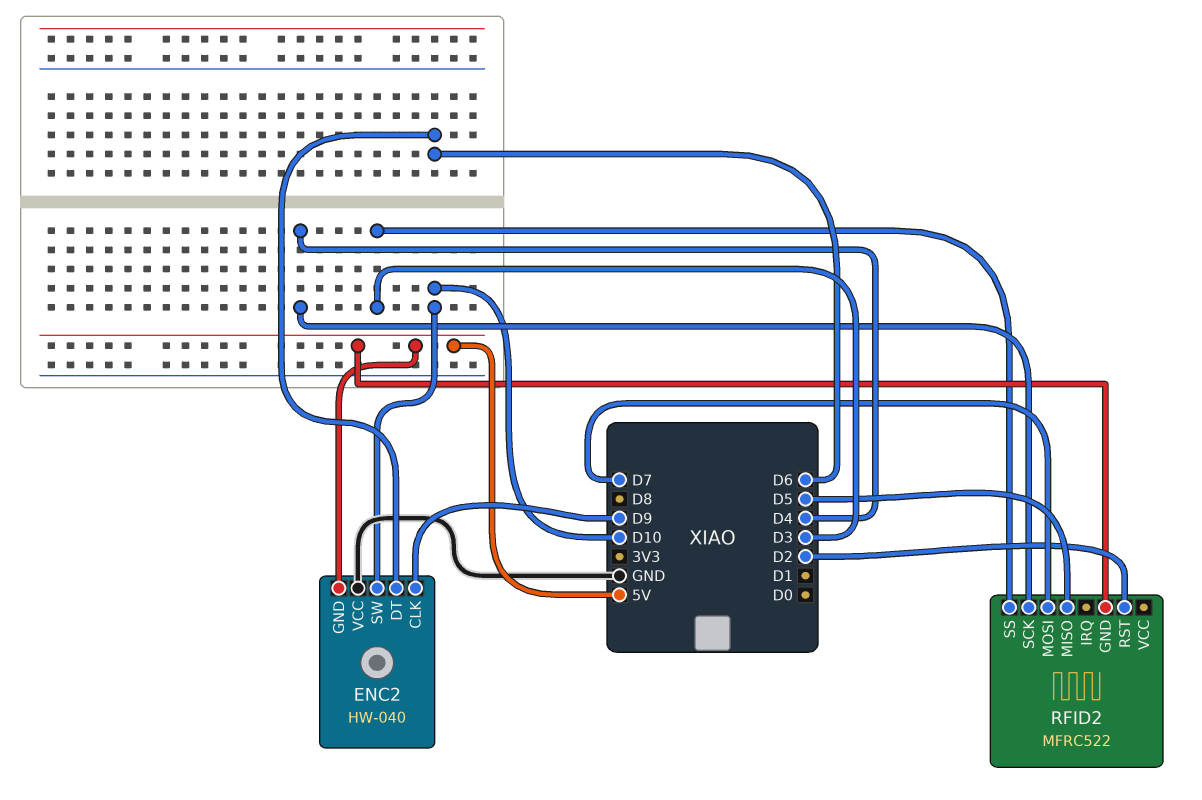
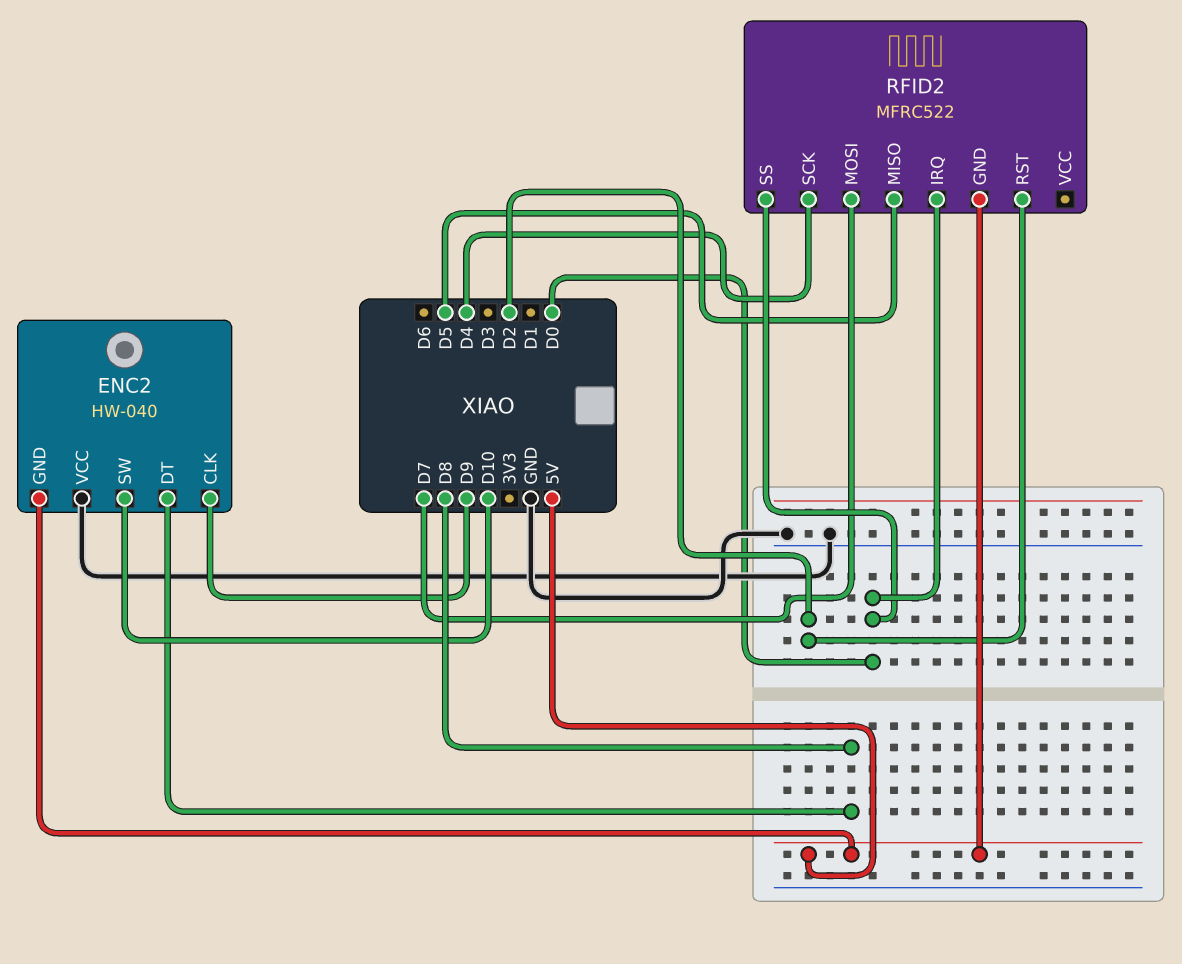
ENC2 pin DT: D6 -> D8
RFID2 pin IRQ: none -> D0
RFID2 pin SS: D3 -> D0

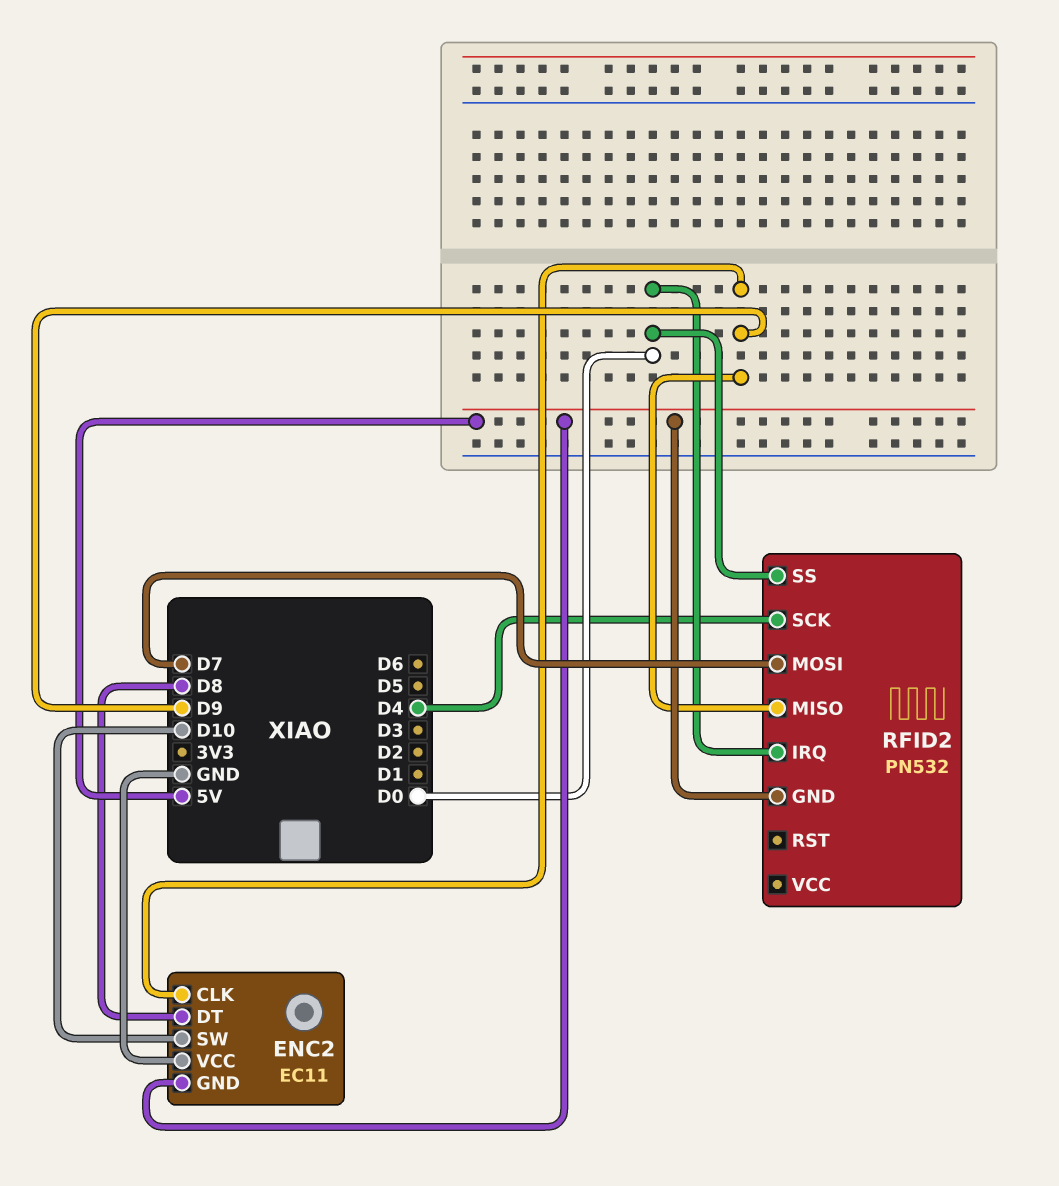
ENC2: HW-040 -> EC11
RFID2: MFRC522 -> PN532
RFID2 pin MISO: D5 -> D9
RFID2 pin RST: D2 -> none

